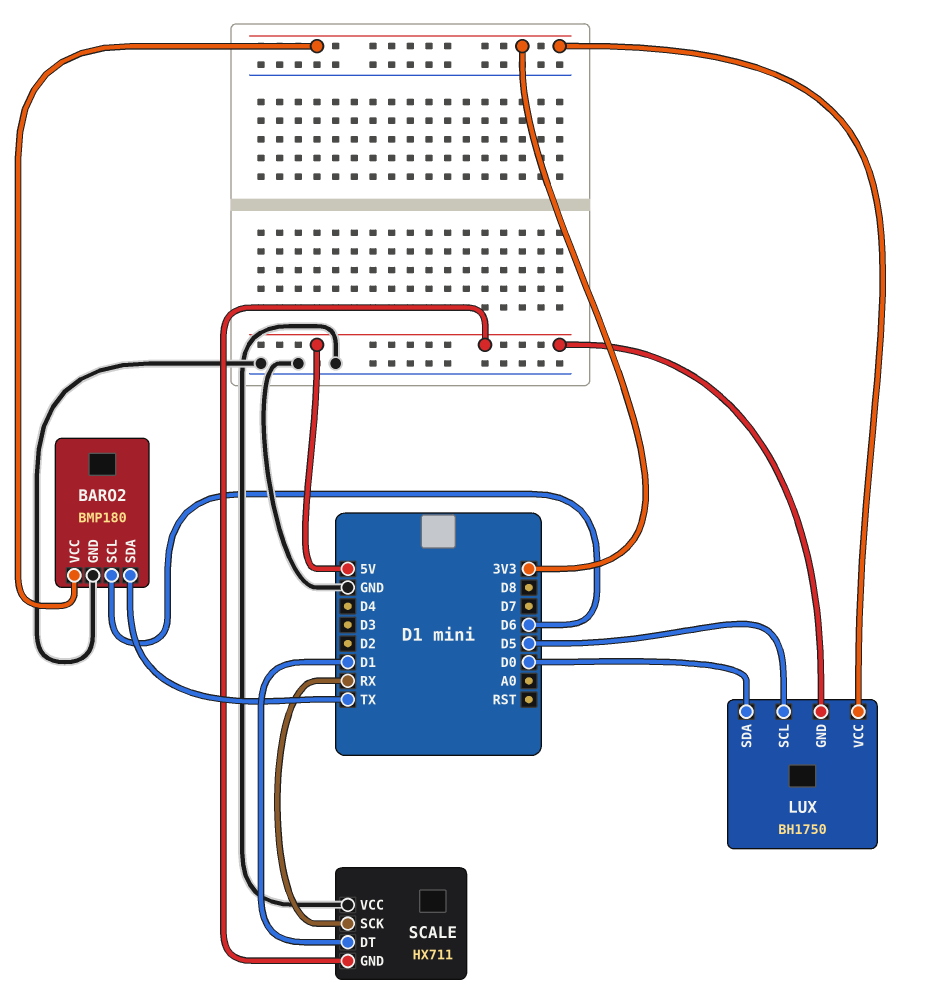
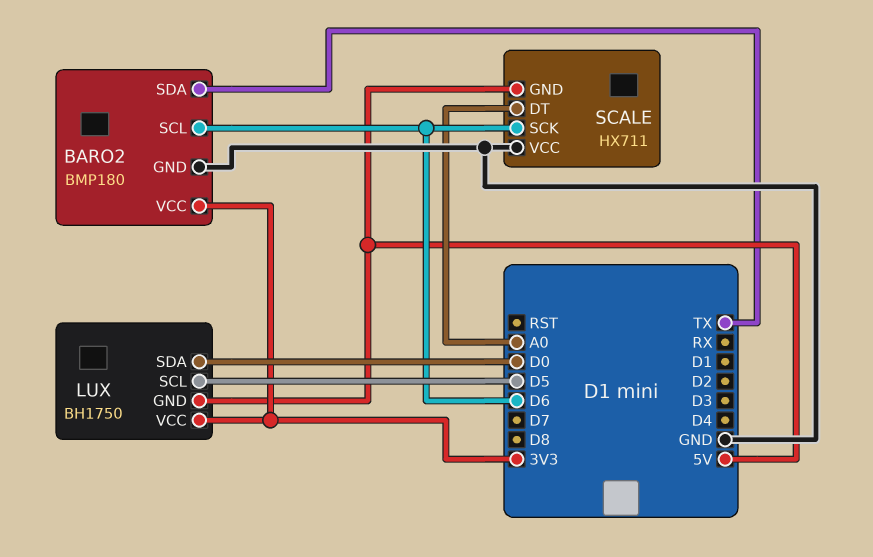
SCALE pin DT: D1 -> A0
SCALE pin SCK: RX -> D6

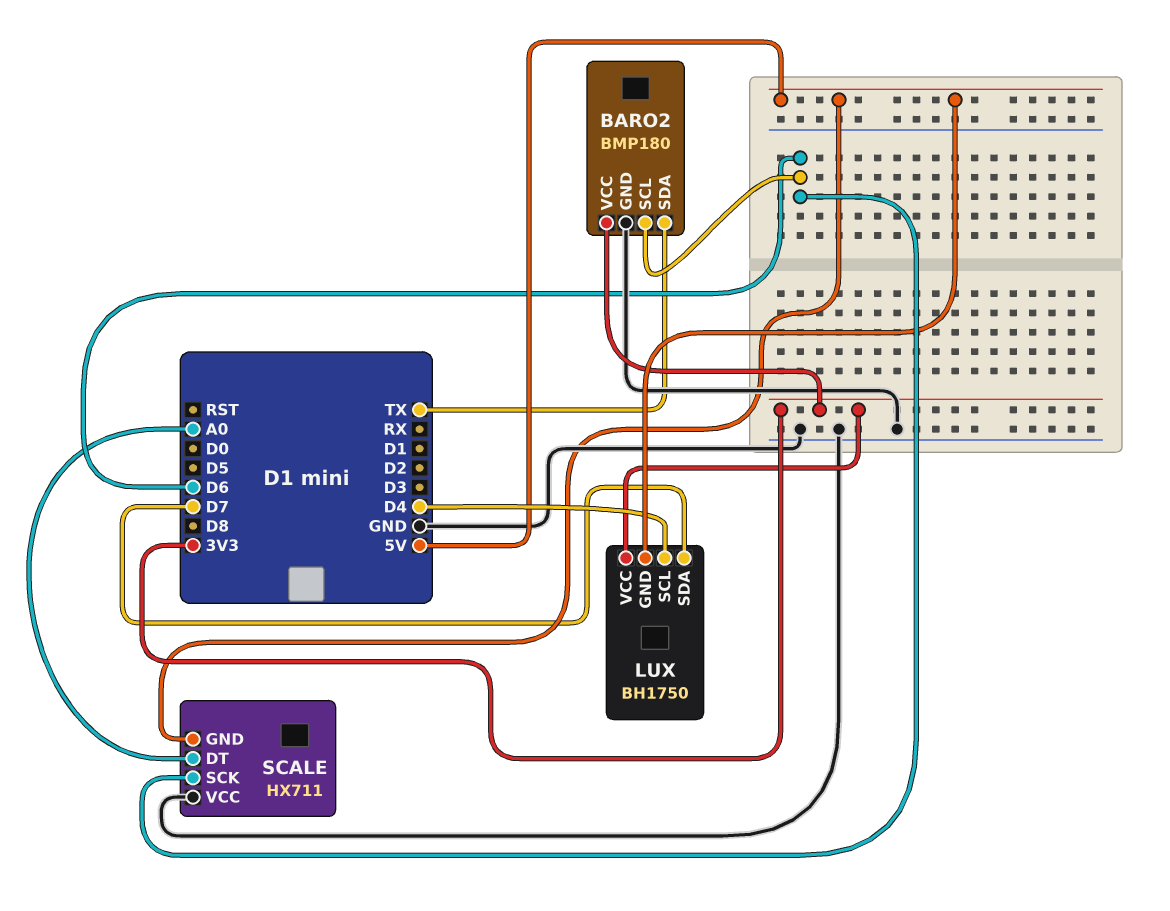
LUX pin SCL: D5 -> D4
LUX pin SDA: D0 -> D7

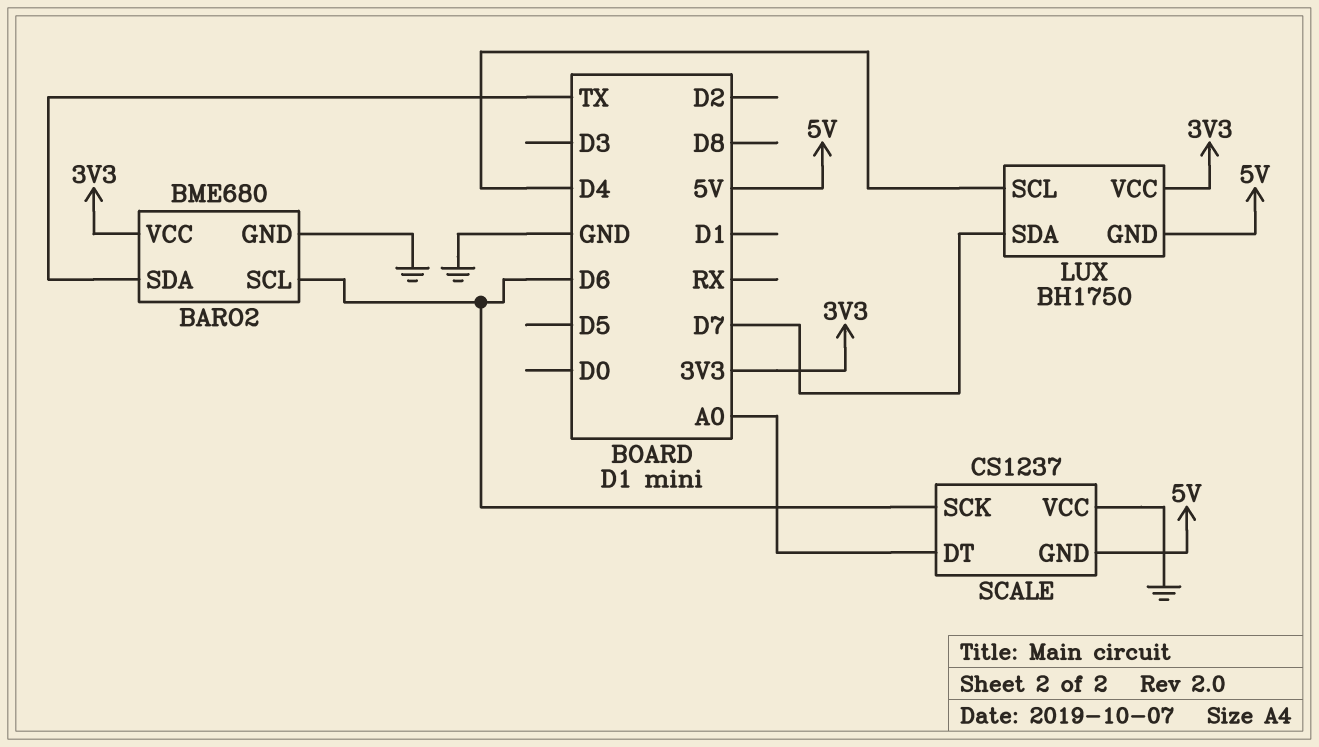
BARO2: BMP180 -> BME680
SCALE: HX711 -> CS1237

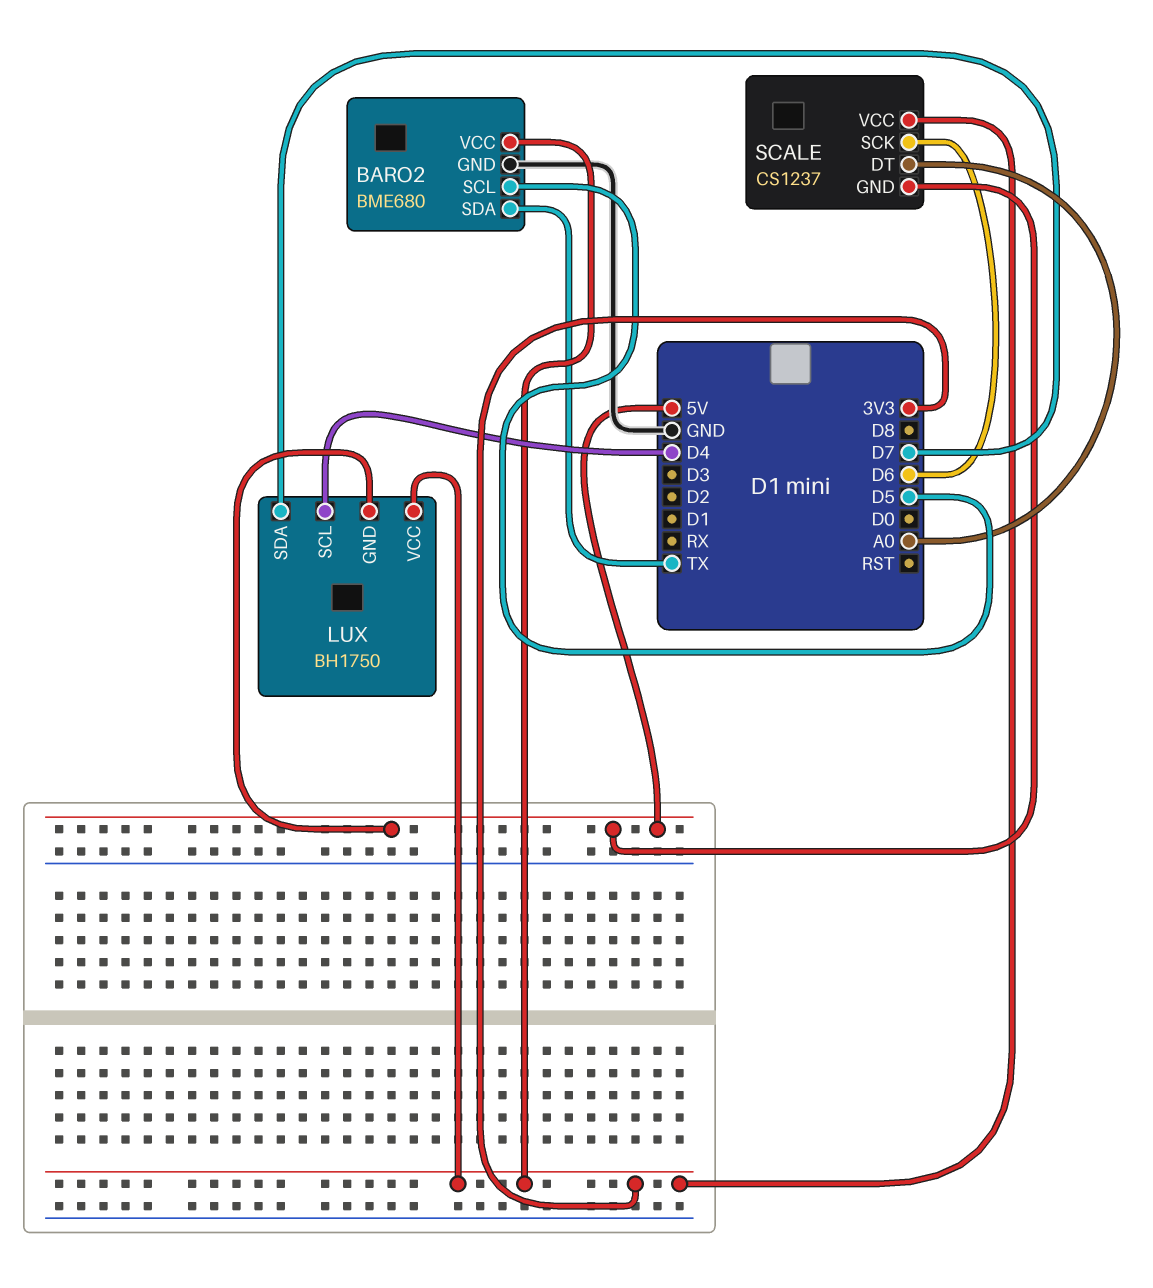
BARO2 pin SCL: D6 -> D5
SCALE pin VCC: GND -> 3V3

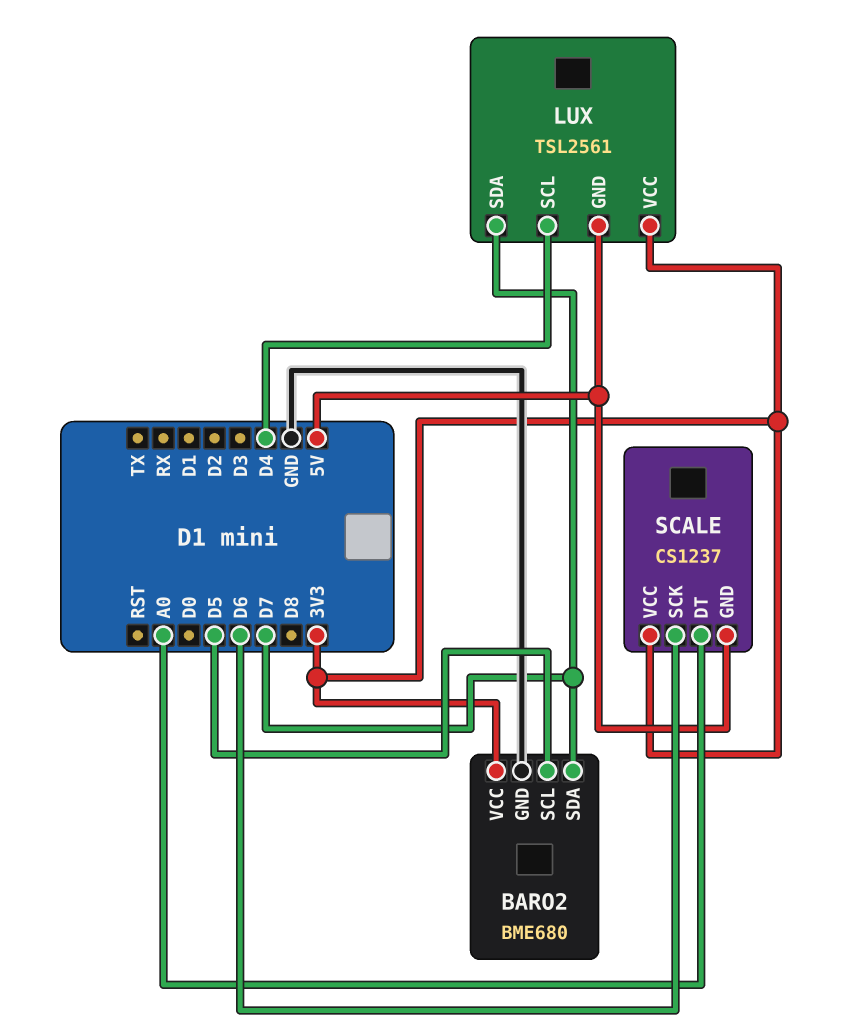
BARO2 pin SDA: TX -> D7
LUX: BH1750 -> TSL2561

